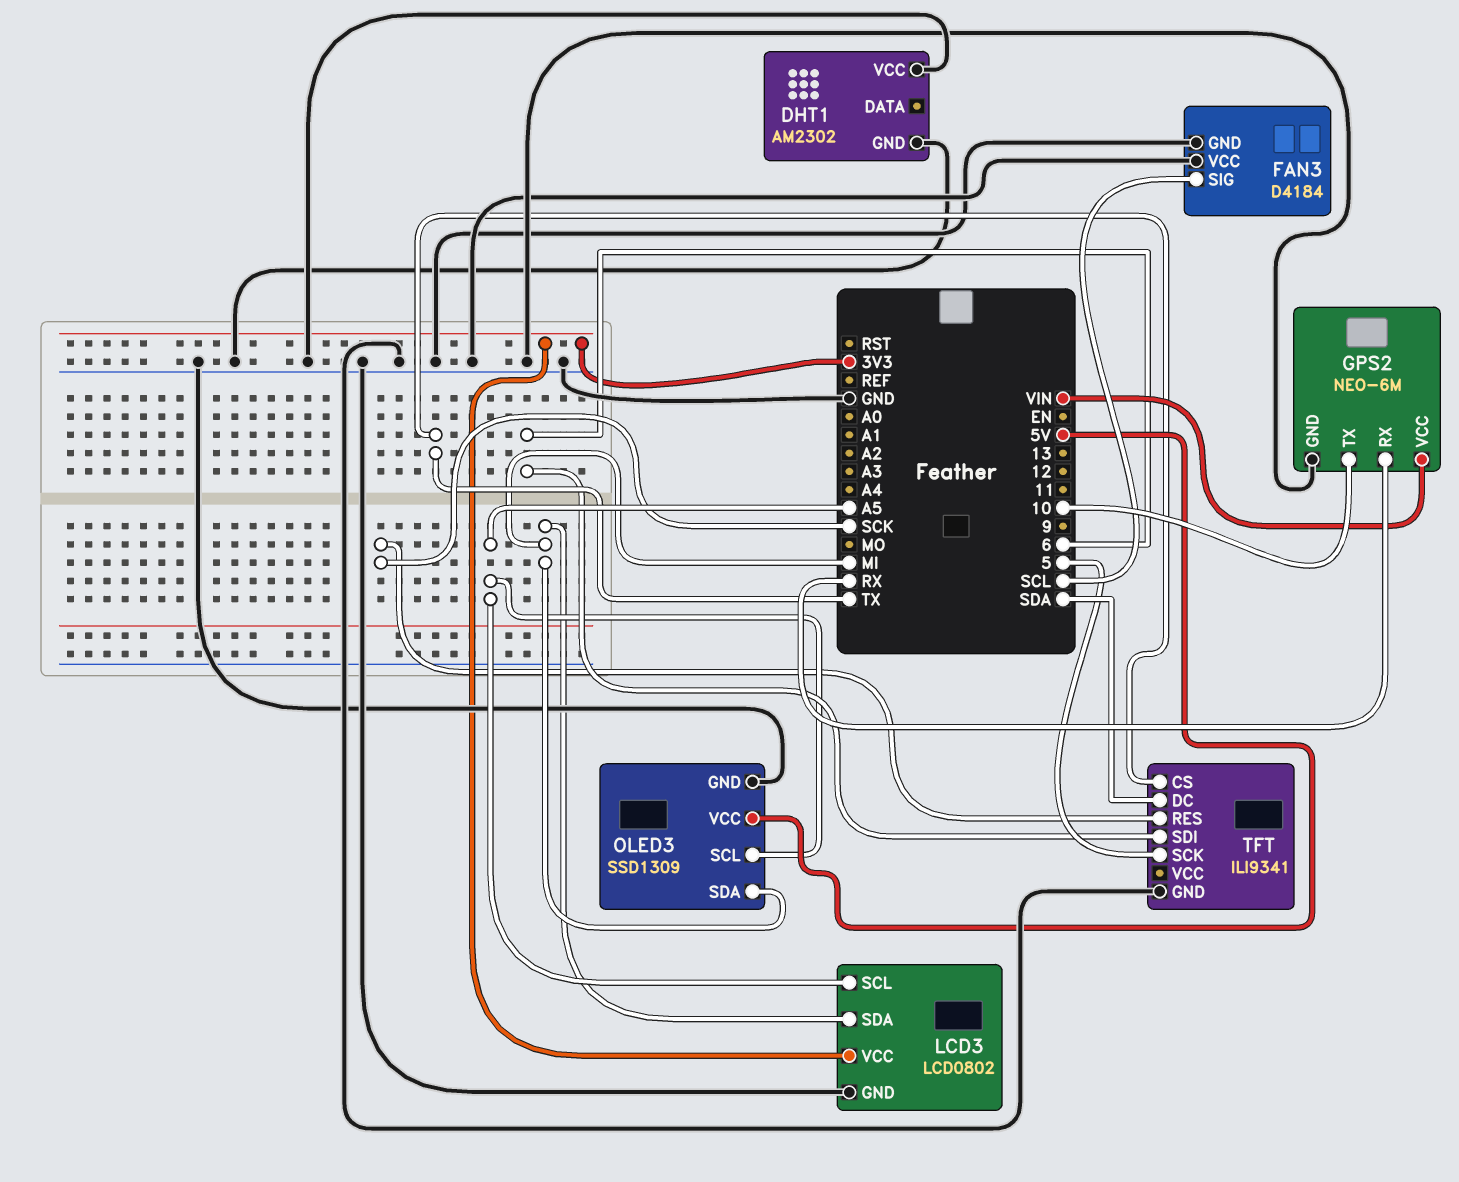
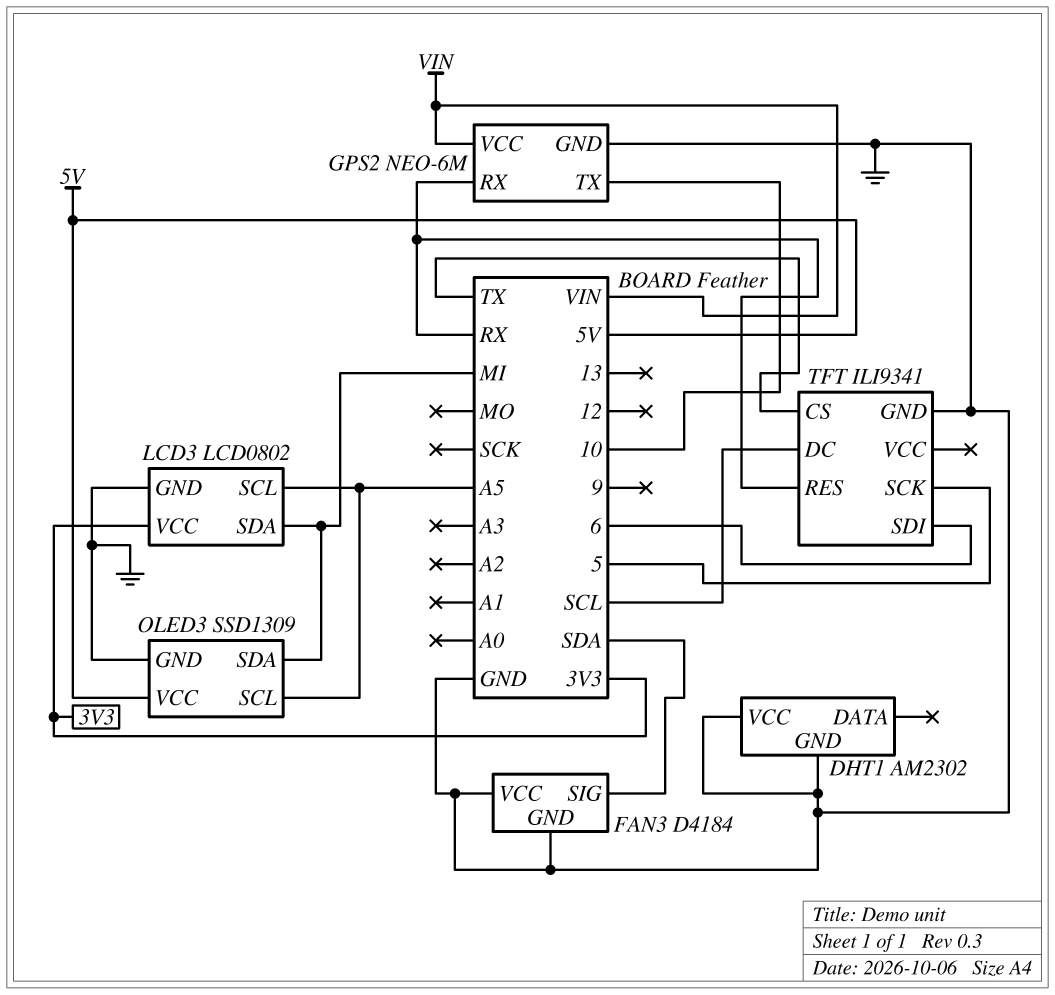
FAN3 pin SIG: SCL -> SDA
TFT pin DC: SDA -> SCL
TFT pin RES: SCK -> RX

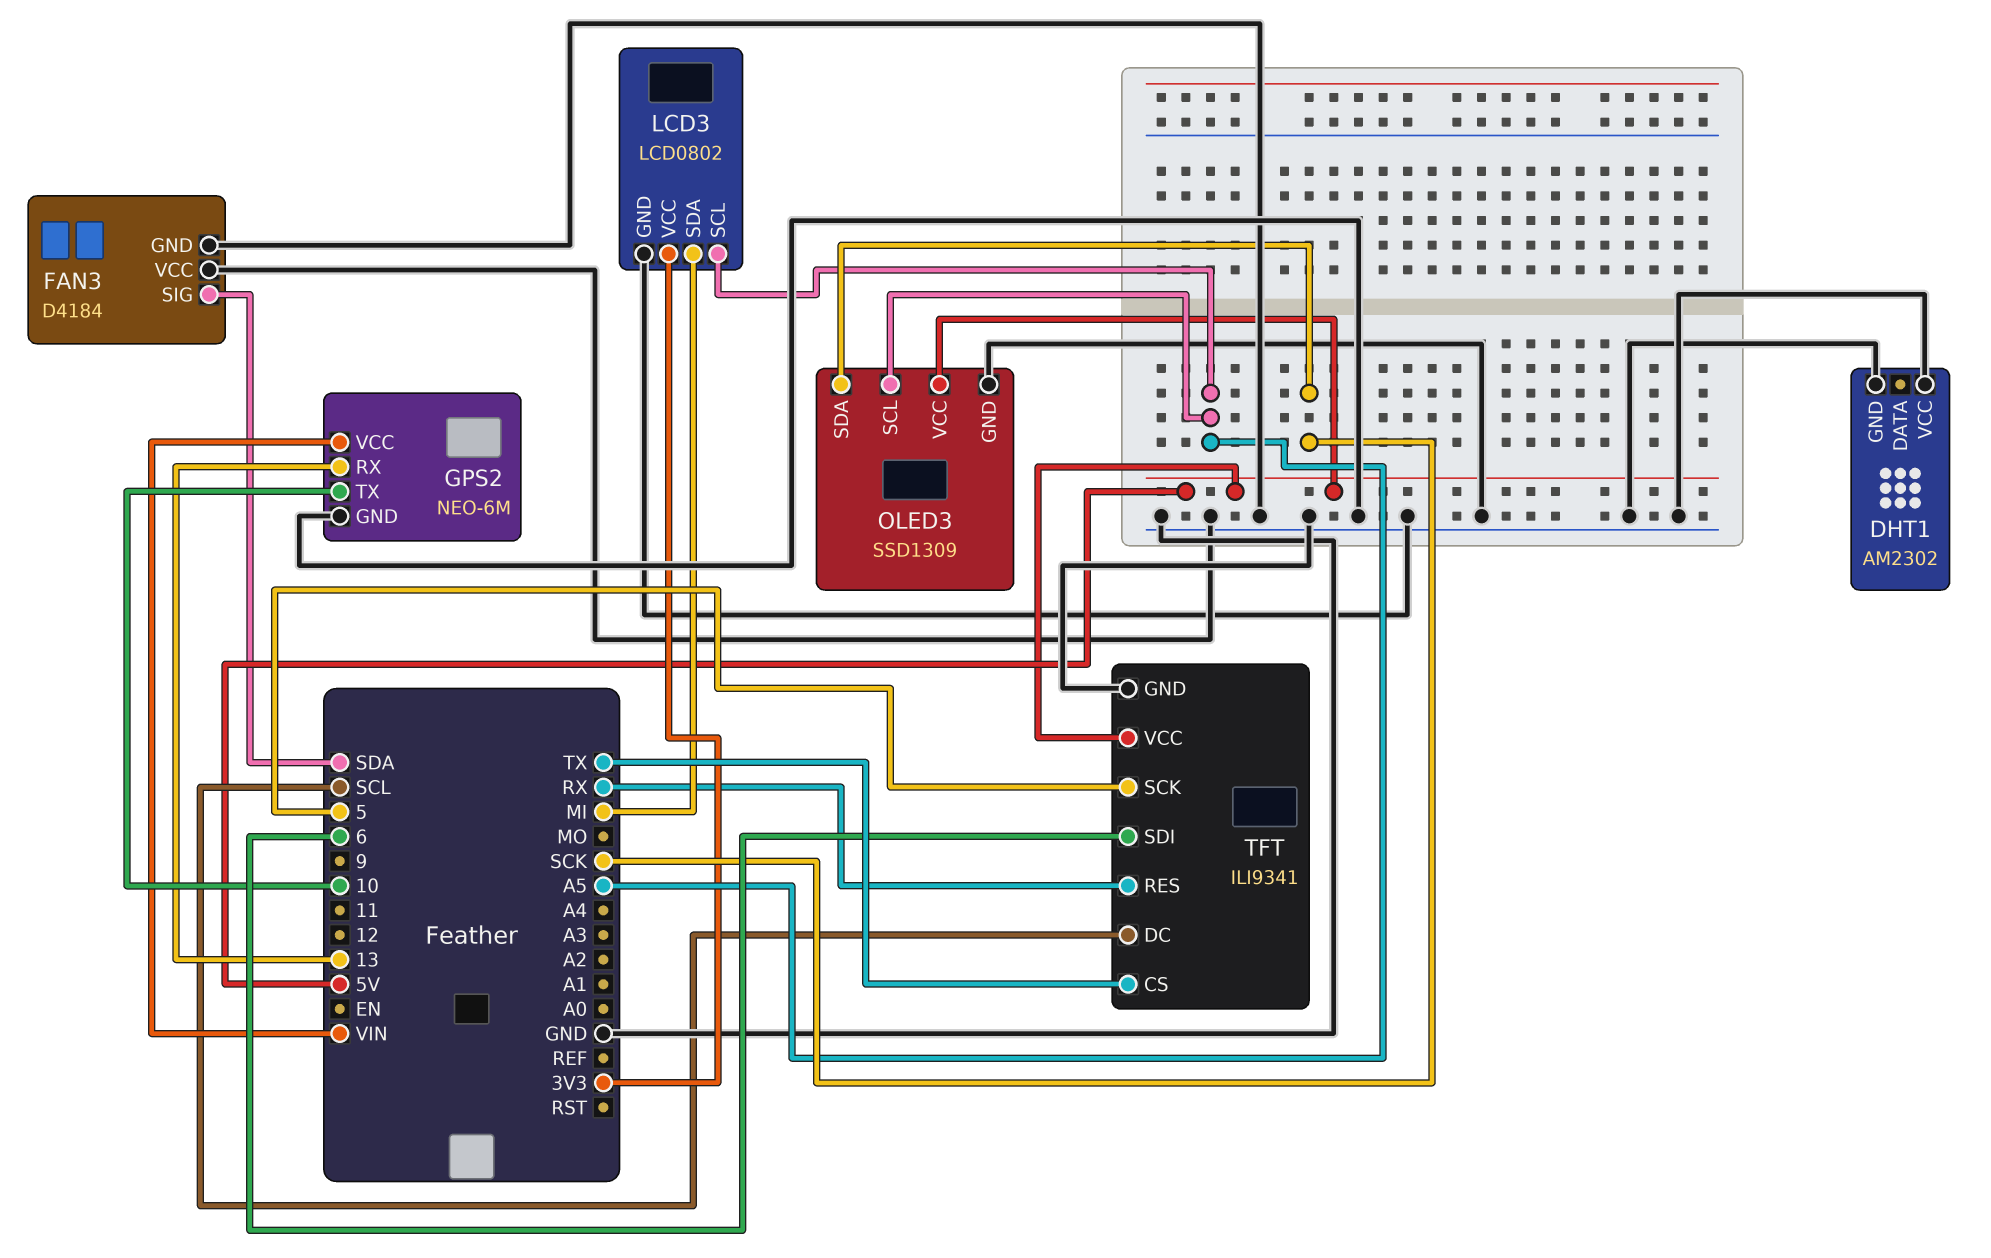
GPS2 pin RX: RX -> 13
OLED3 pin SDA: MI -> SCK
TFT pin VCC: none -> 5V

